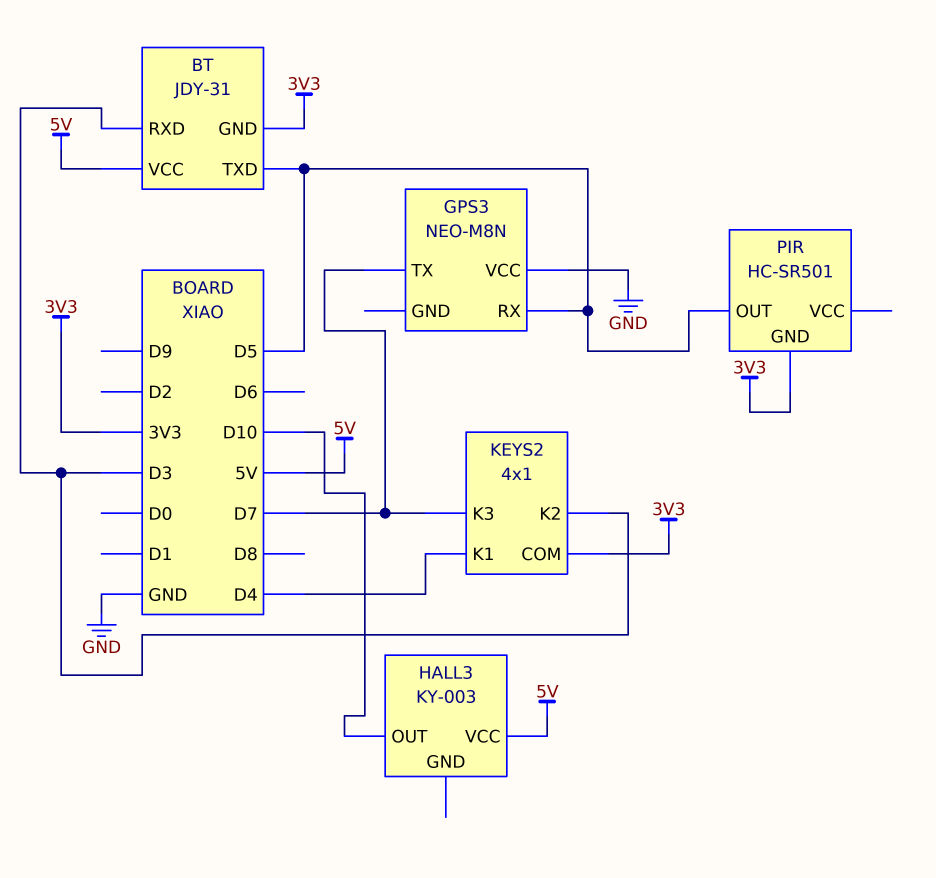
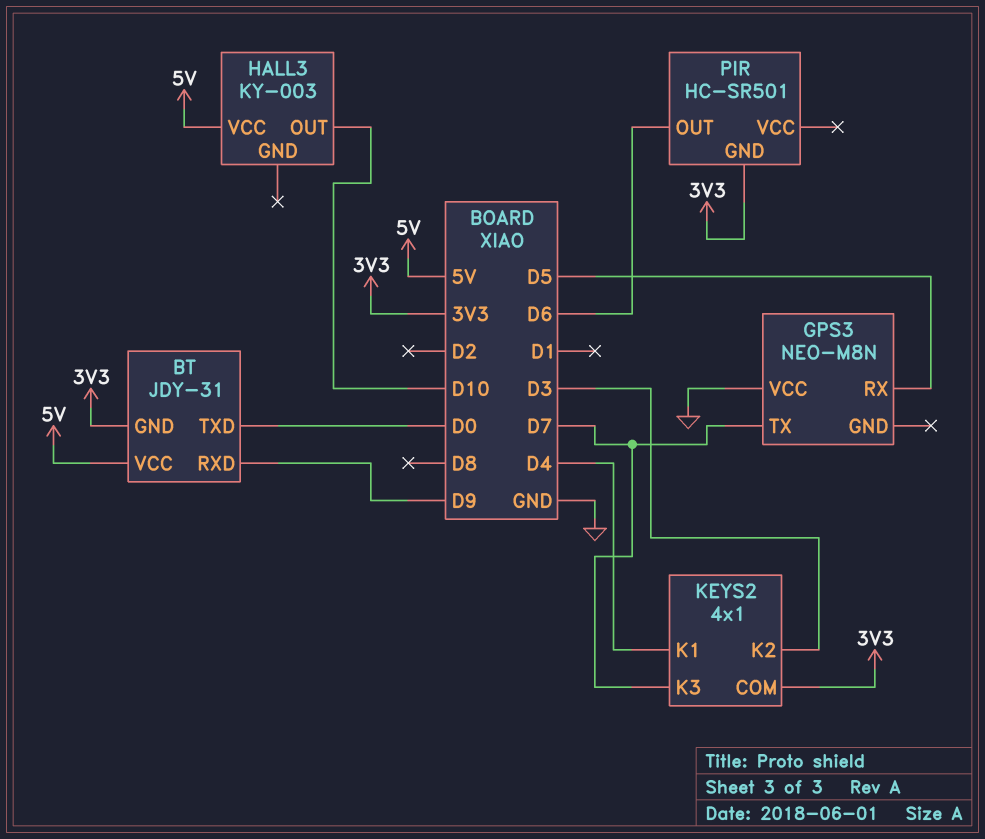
BT pin RXD: D3 -> D9
BT pin TXD: D5 -> D0
PIR pin OUT: D5 -> D6

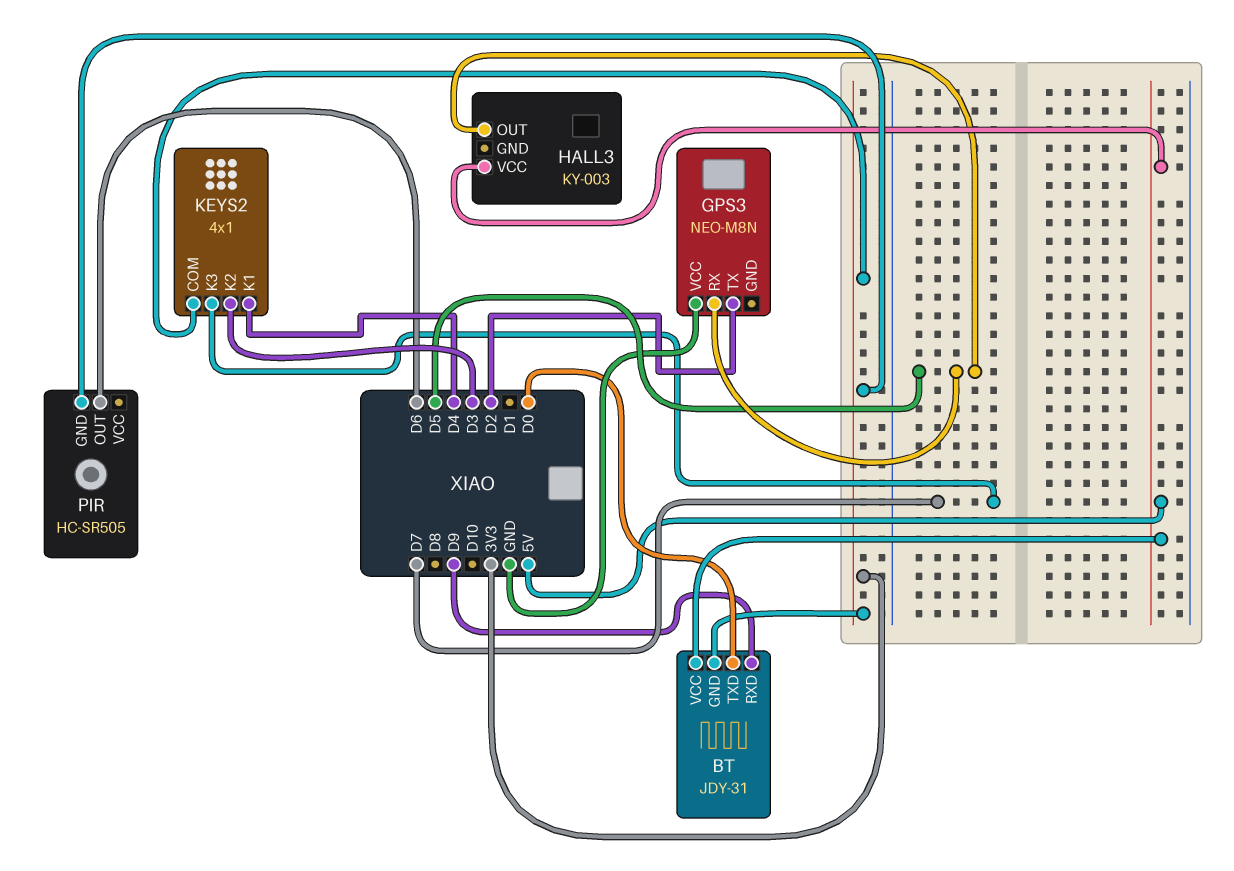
GPS3 pin TX: D7 -> D2
HALL3 pin OUT: D10 -> D5
PIR: HC-SR501 -> HC-SR505

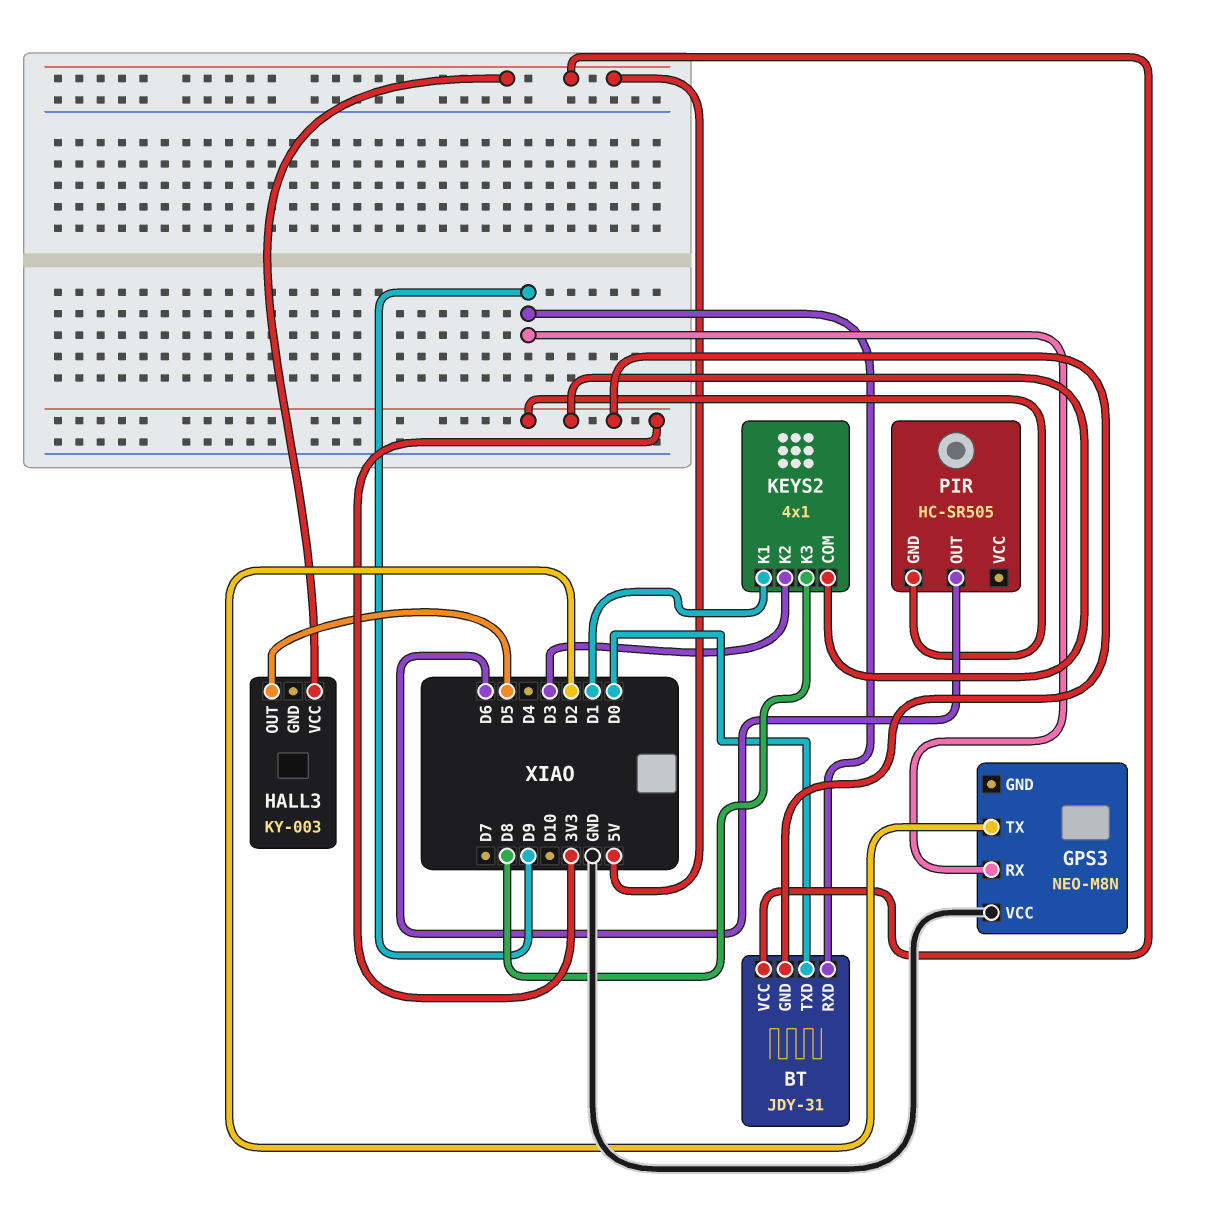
GPS3 pin RX: D5 -> D9
KEYS2 pin K1: D4 -> D1
KEYS2 pin K3: D7 -> D8

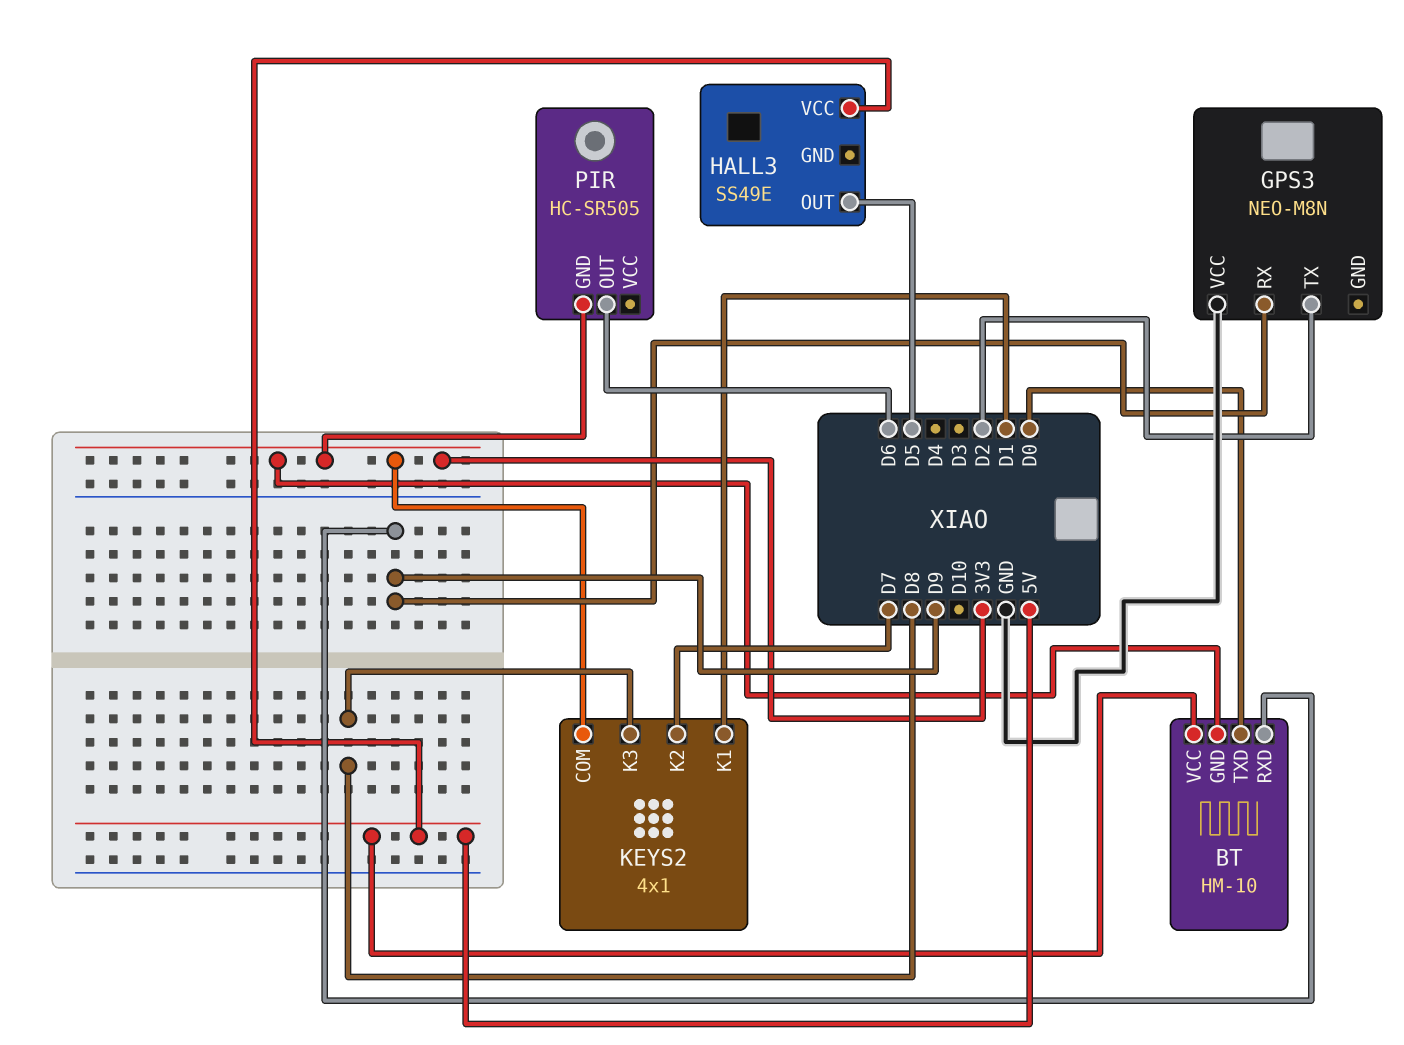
BT: JDY-31 -> HM-10
HALL3: KY-003 -> SS49E
KEYS2 pin K2: D3 -> D7

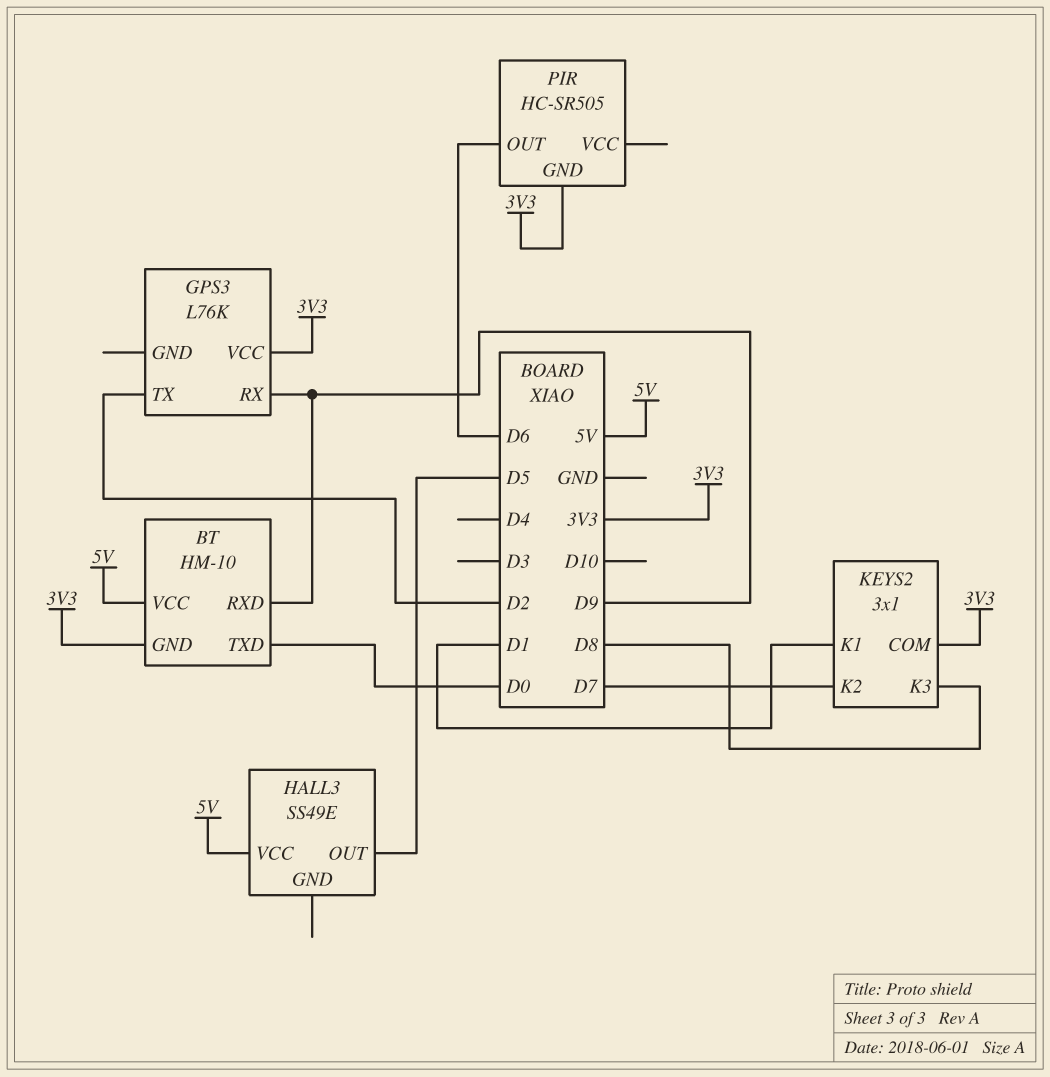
GPS3: NEO-M8N -> L76K
GPS3 pin VCC: GND -> 3V3
KEYS2: 4x1 -> 3x1

